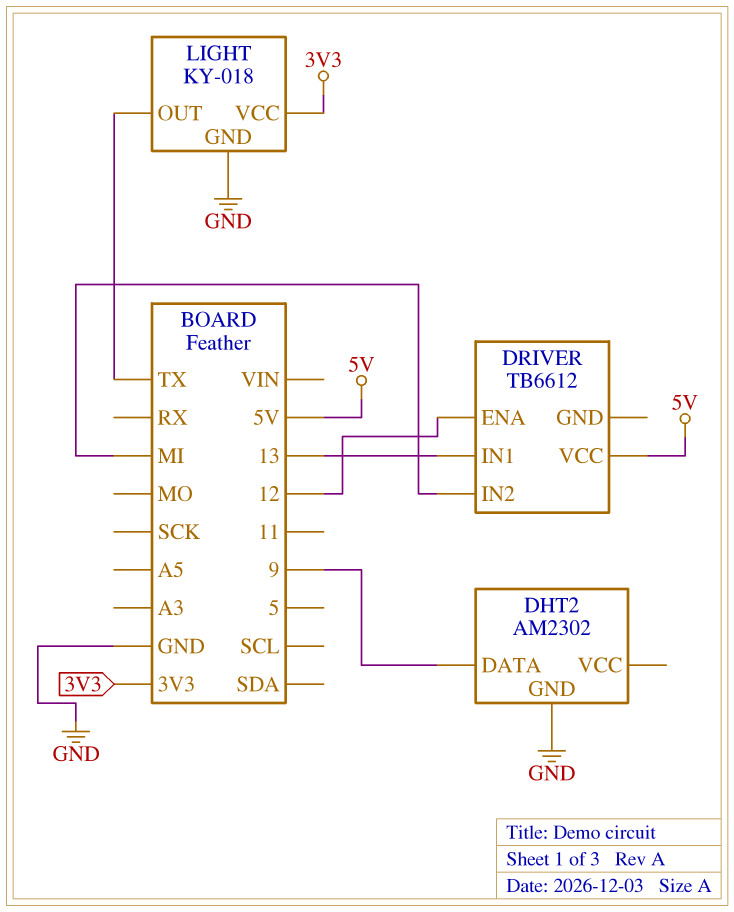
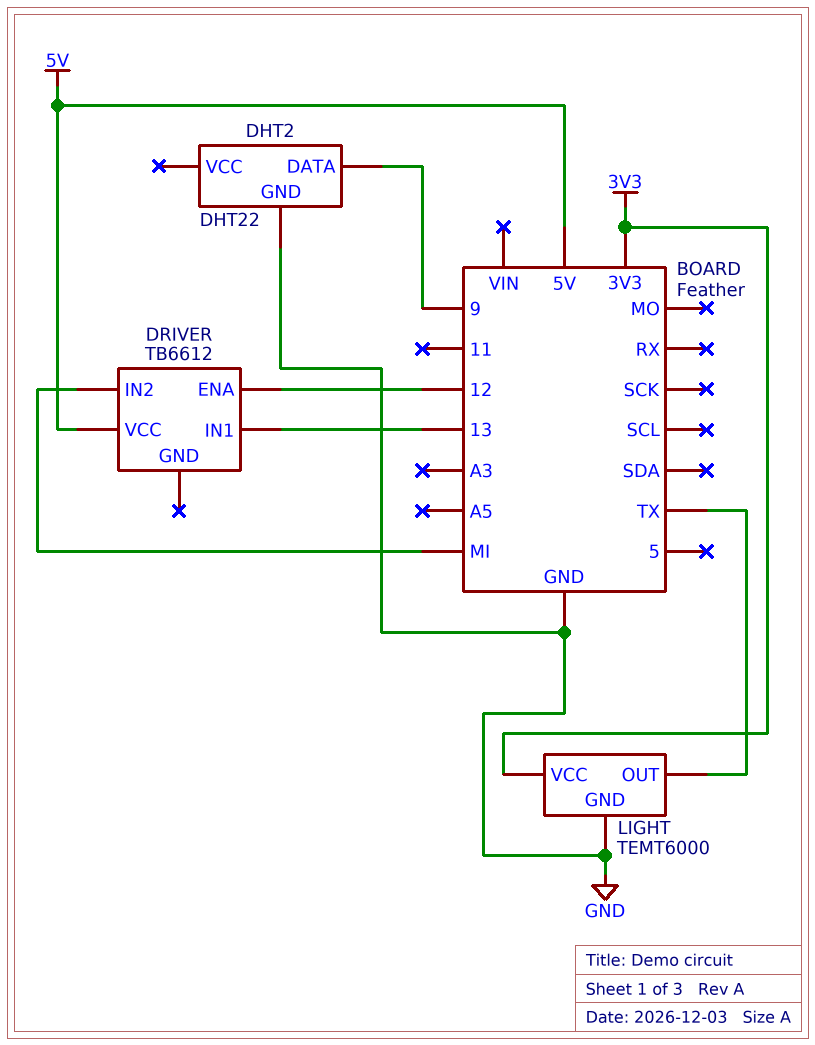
DHT2: AM2302 -> DHT22
LIGHT: KY-018 -> TEMT6000

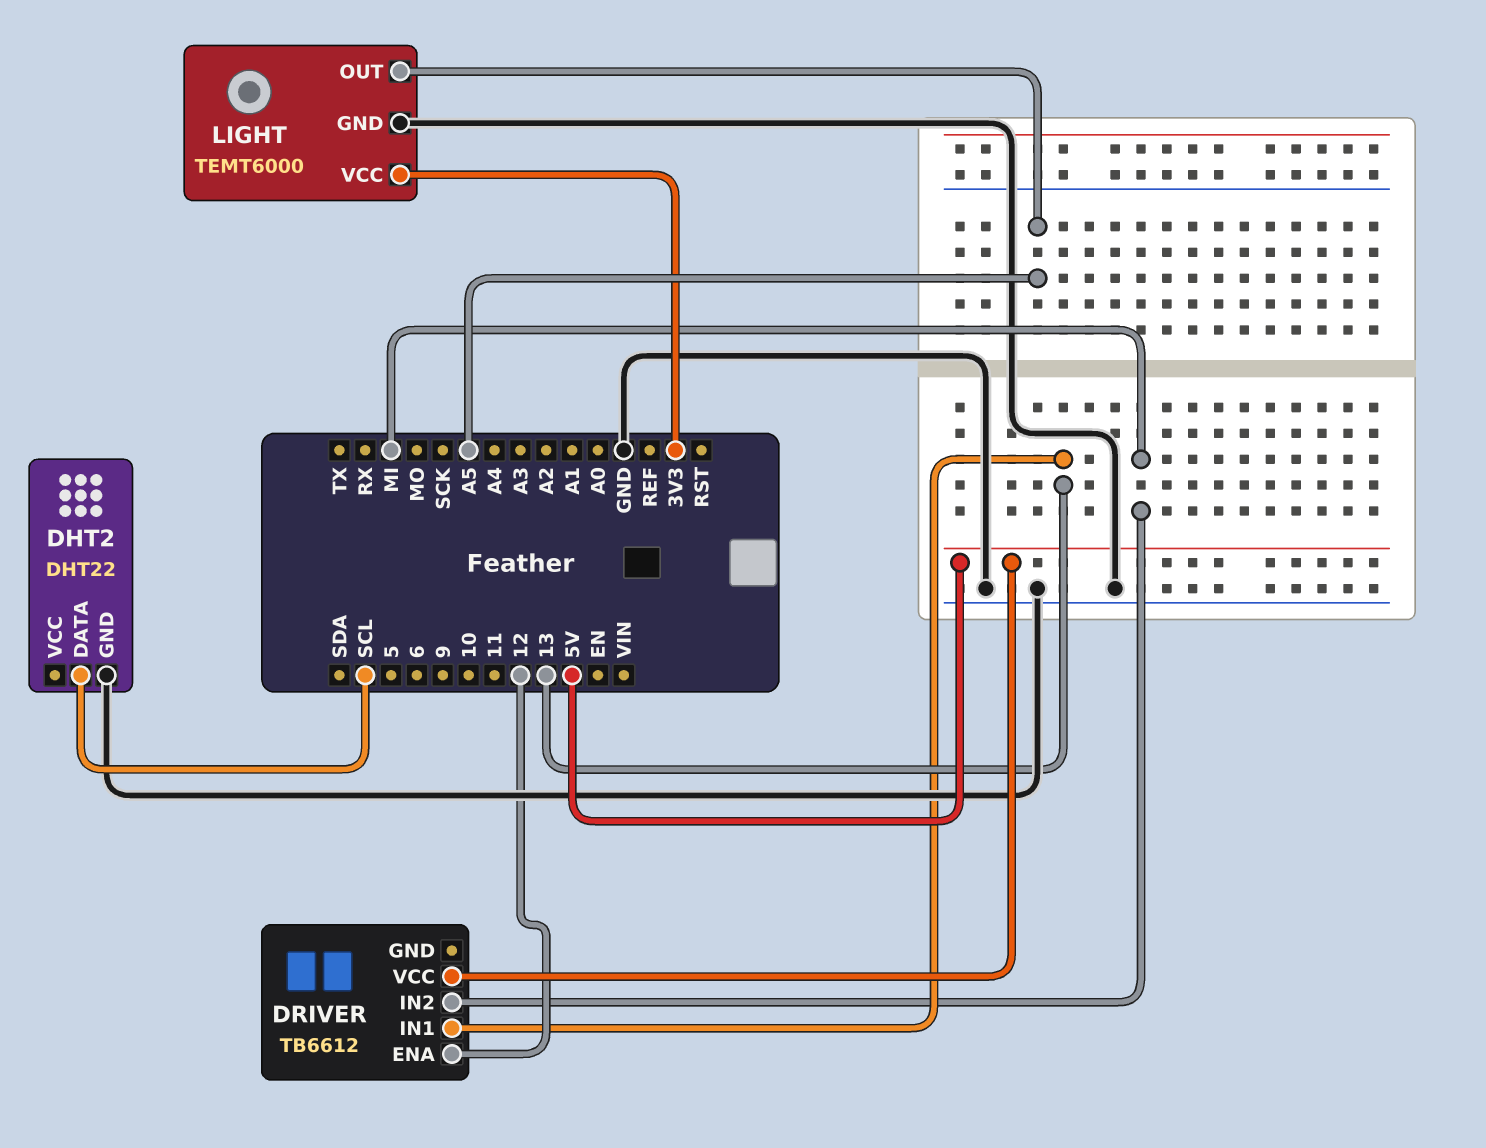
DHT2 pin DATA: 9 -> SCL
LIGHT pin OUT: TX -> A5

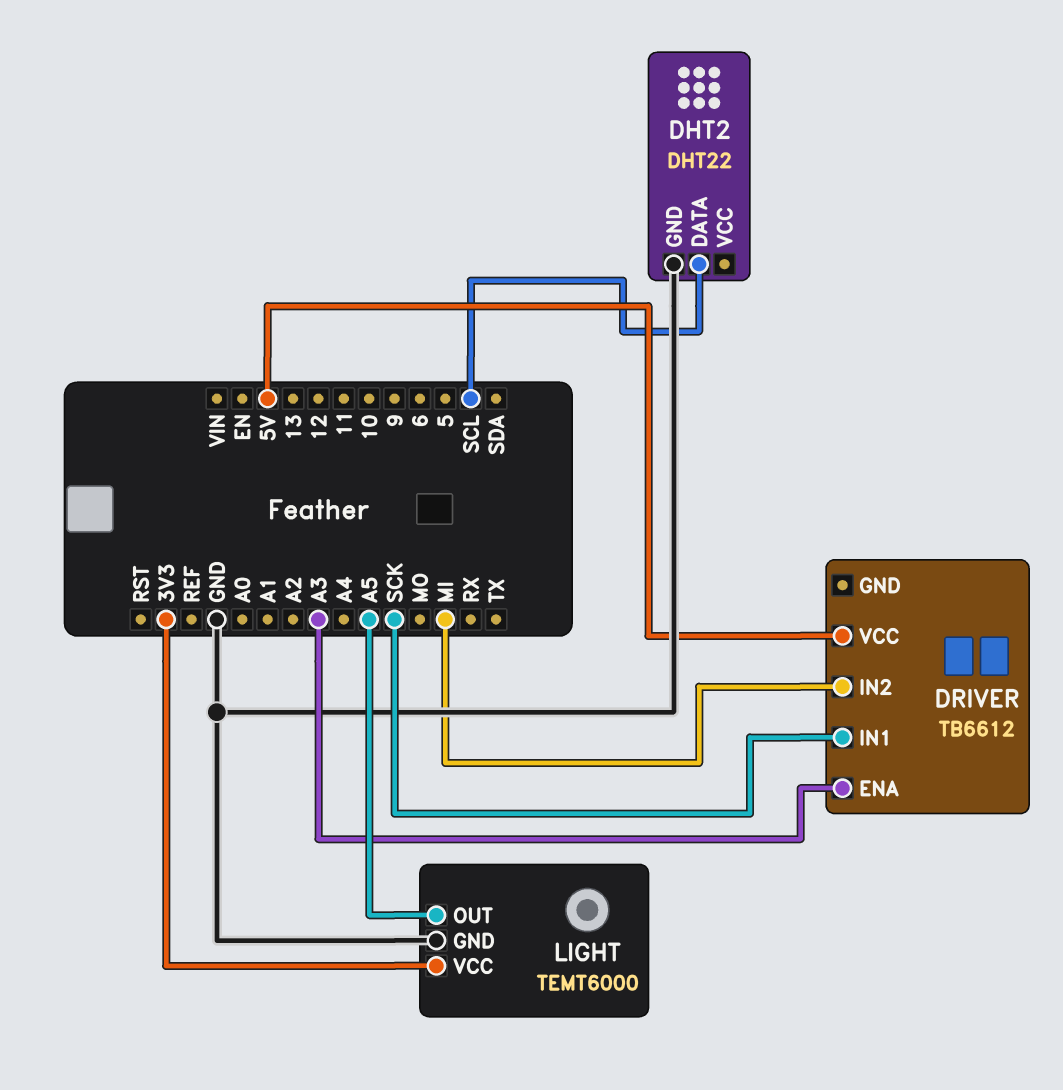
DRIVER pin ENA: 12 -> A3
DRIVER pin IN1: 13 -> SCK

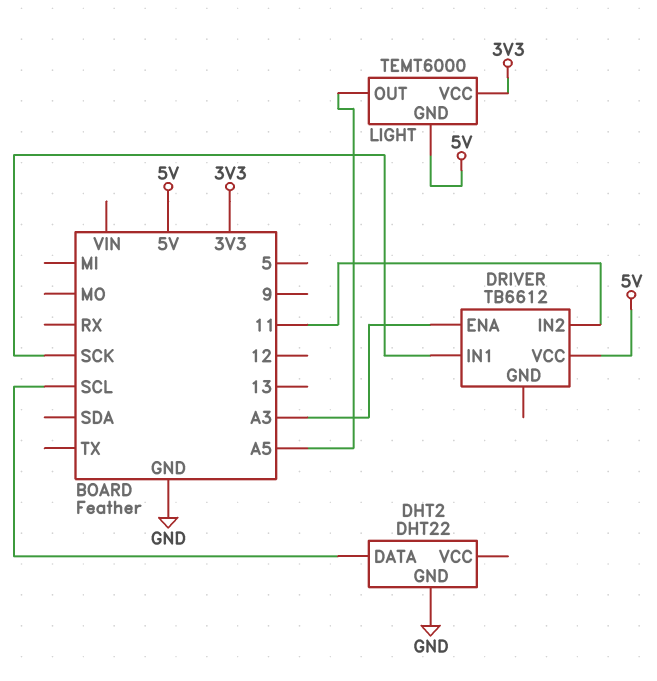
DRIVER pin IN2: MI -> 11
LIGHT pin GND: GND -> 5V

